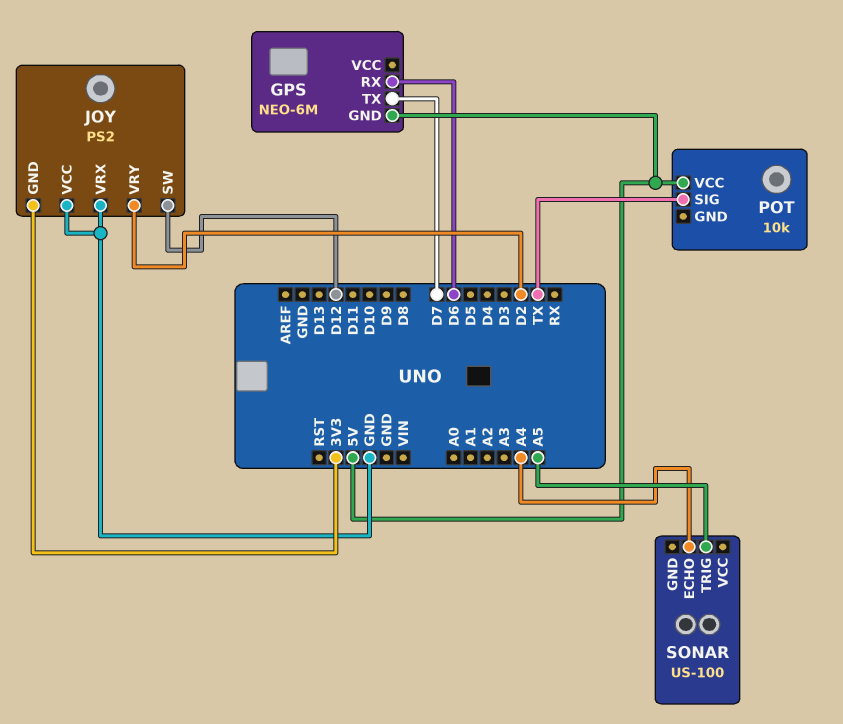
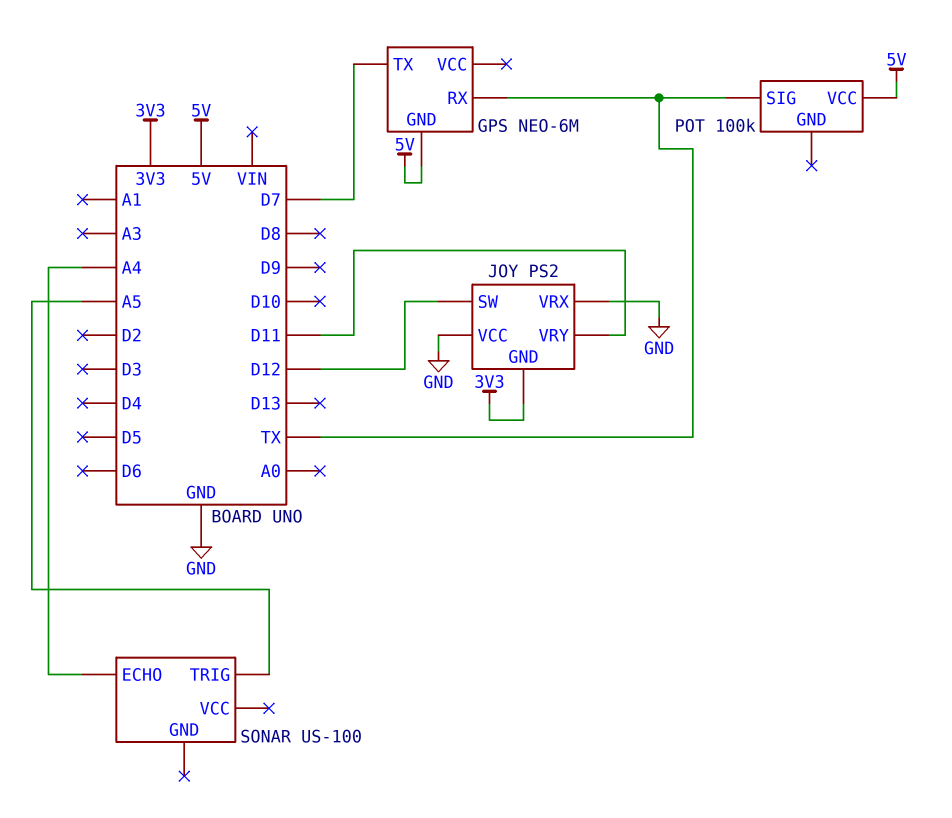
GPS pin RX: D6 -> TX
JOY pin VRY: D2 -> D11
POT: 10k -> 100k

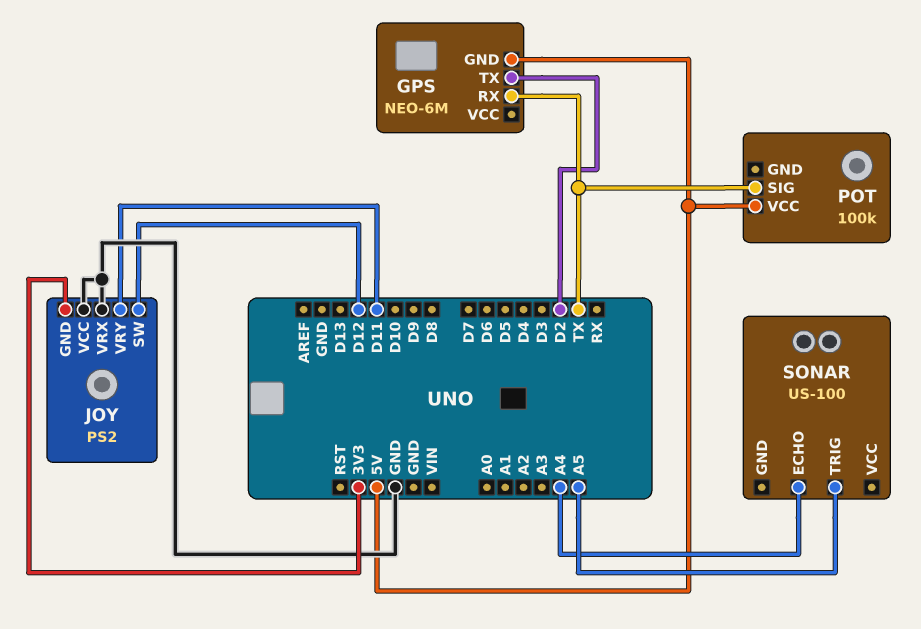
GPS pin TX: D7 -> D2

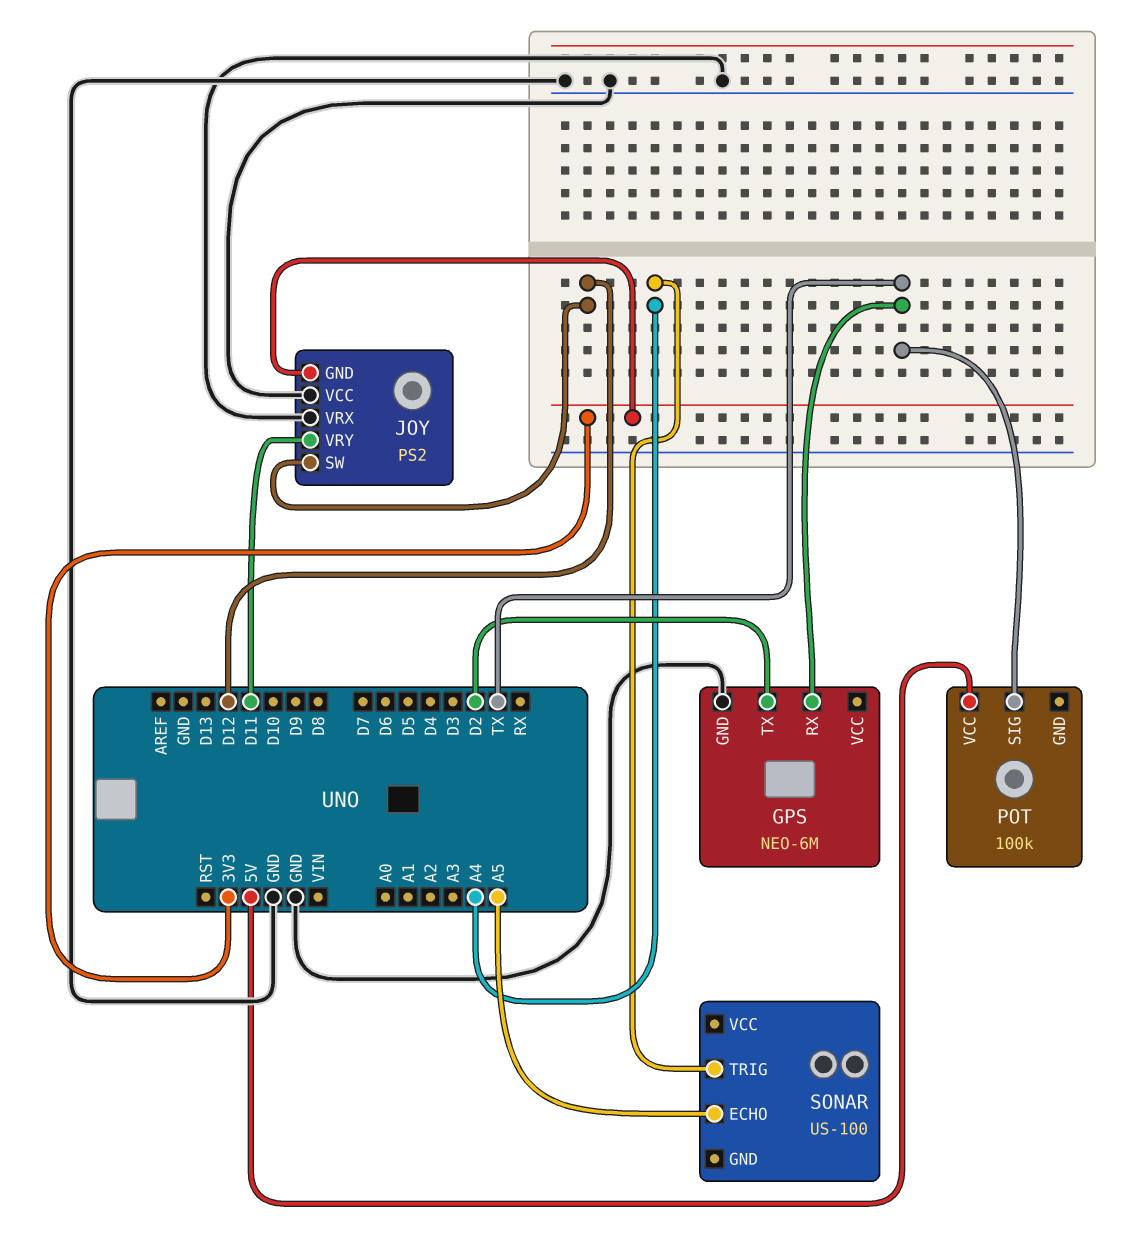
GPS pin GND: 5V -> GND
SONAR pin ECHO: A4 -> A5
SONAR pin TRIG: A5 -> A4

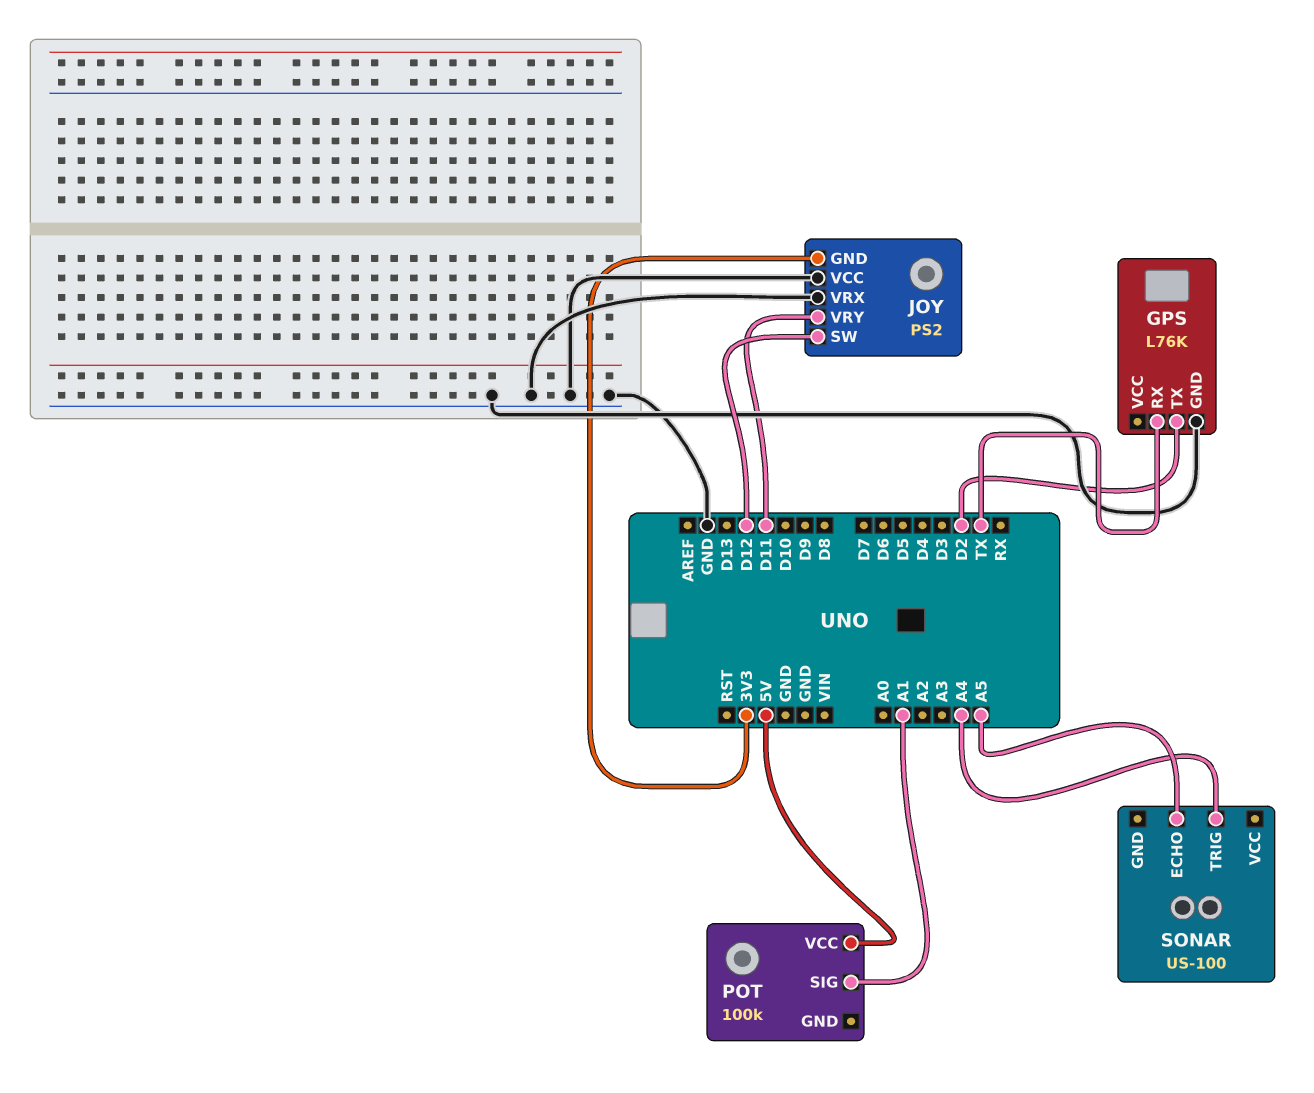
GPS: NEO-6M -> L76K
POT pin SIG: TX -> A1

